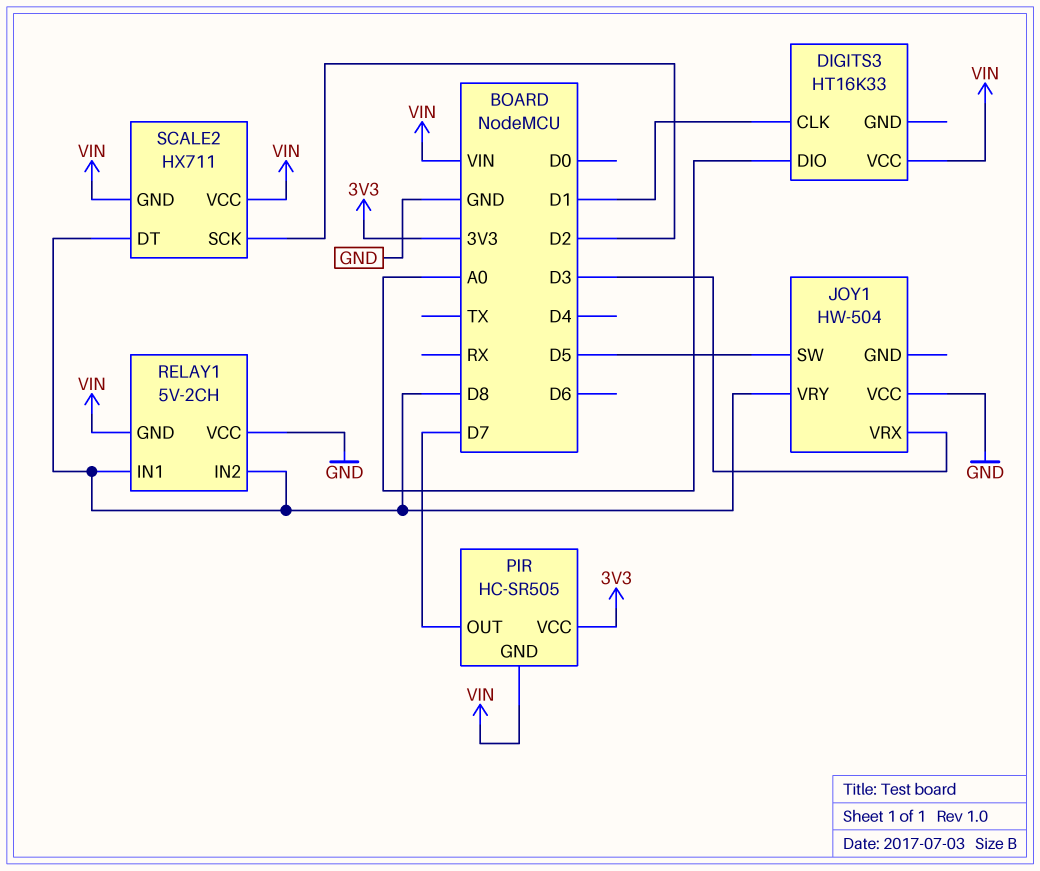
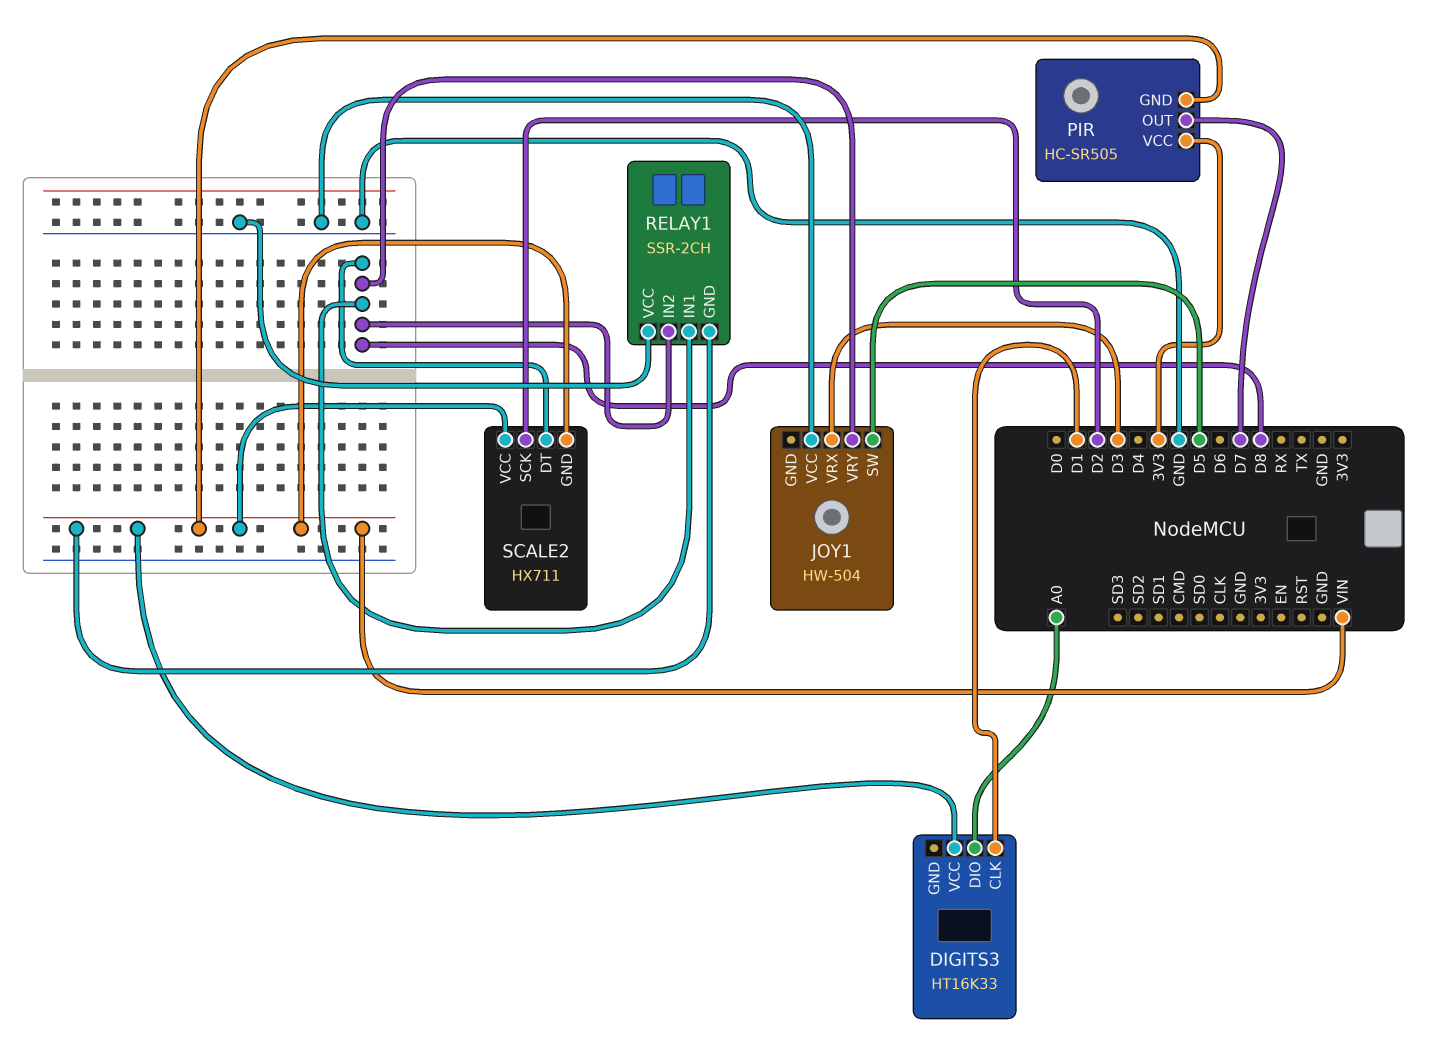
RELAY1: 5V-2CH -> SSR-2CH

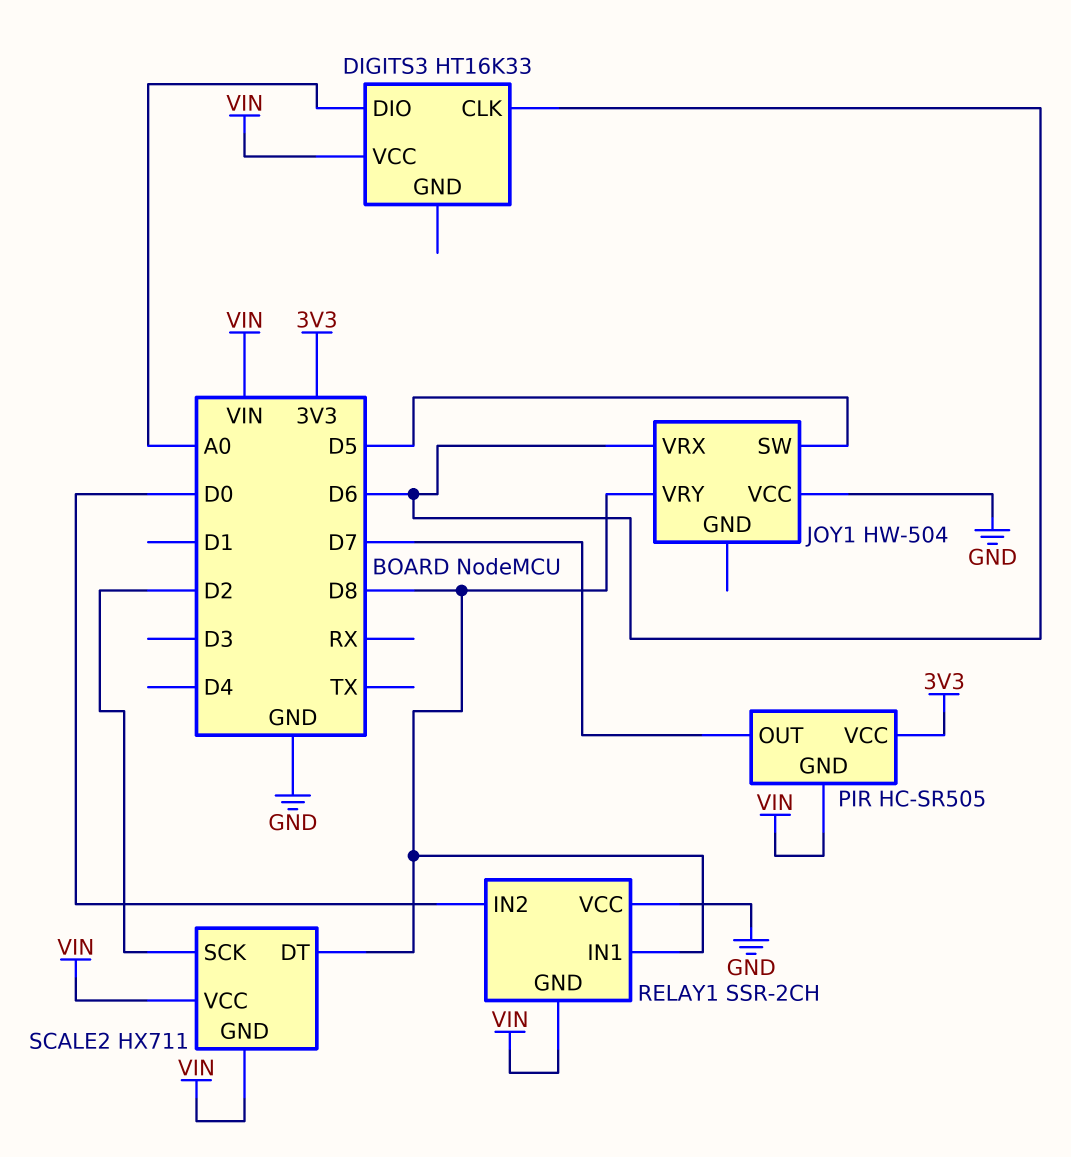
DIGITS3 pin CLK: D1 -> D6
JOY1 pin VRX: D3 -> D6
RELAY1 pin IN2: D8 -> D0

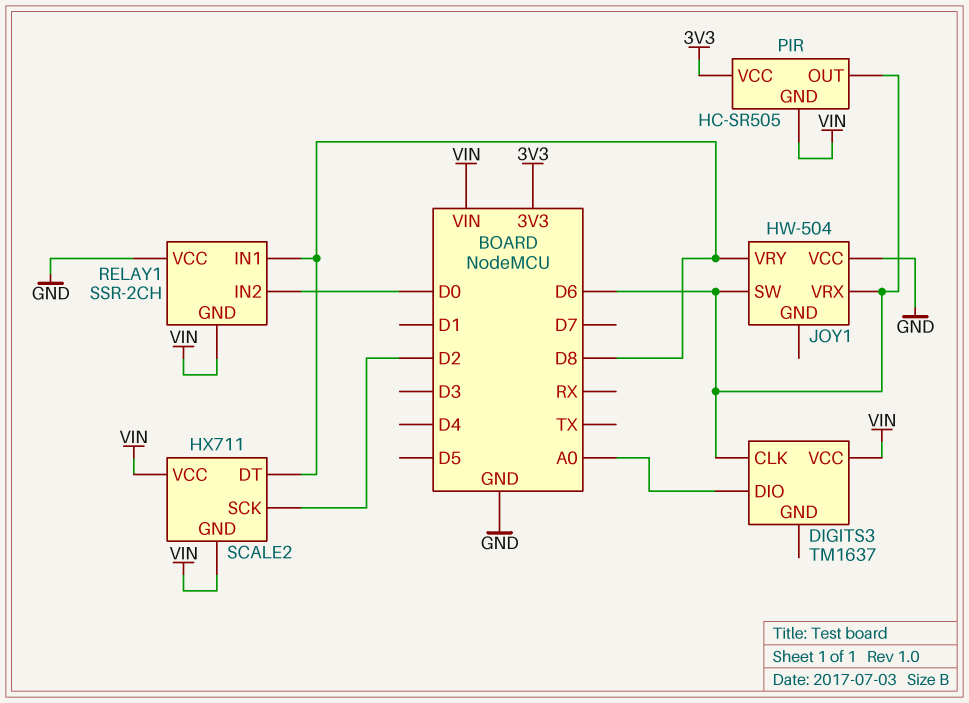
DIGITS3: HT16K33 -> TM1637
JOY1 pin SW: D5 -> D6
PIR pin OUT: D7 -> D6

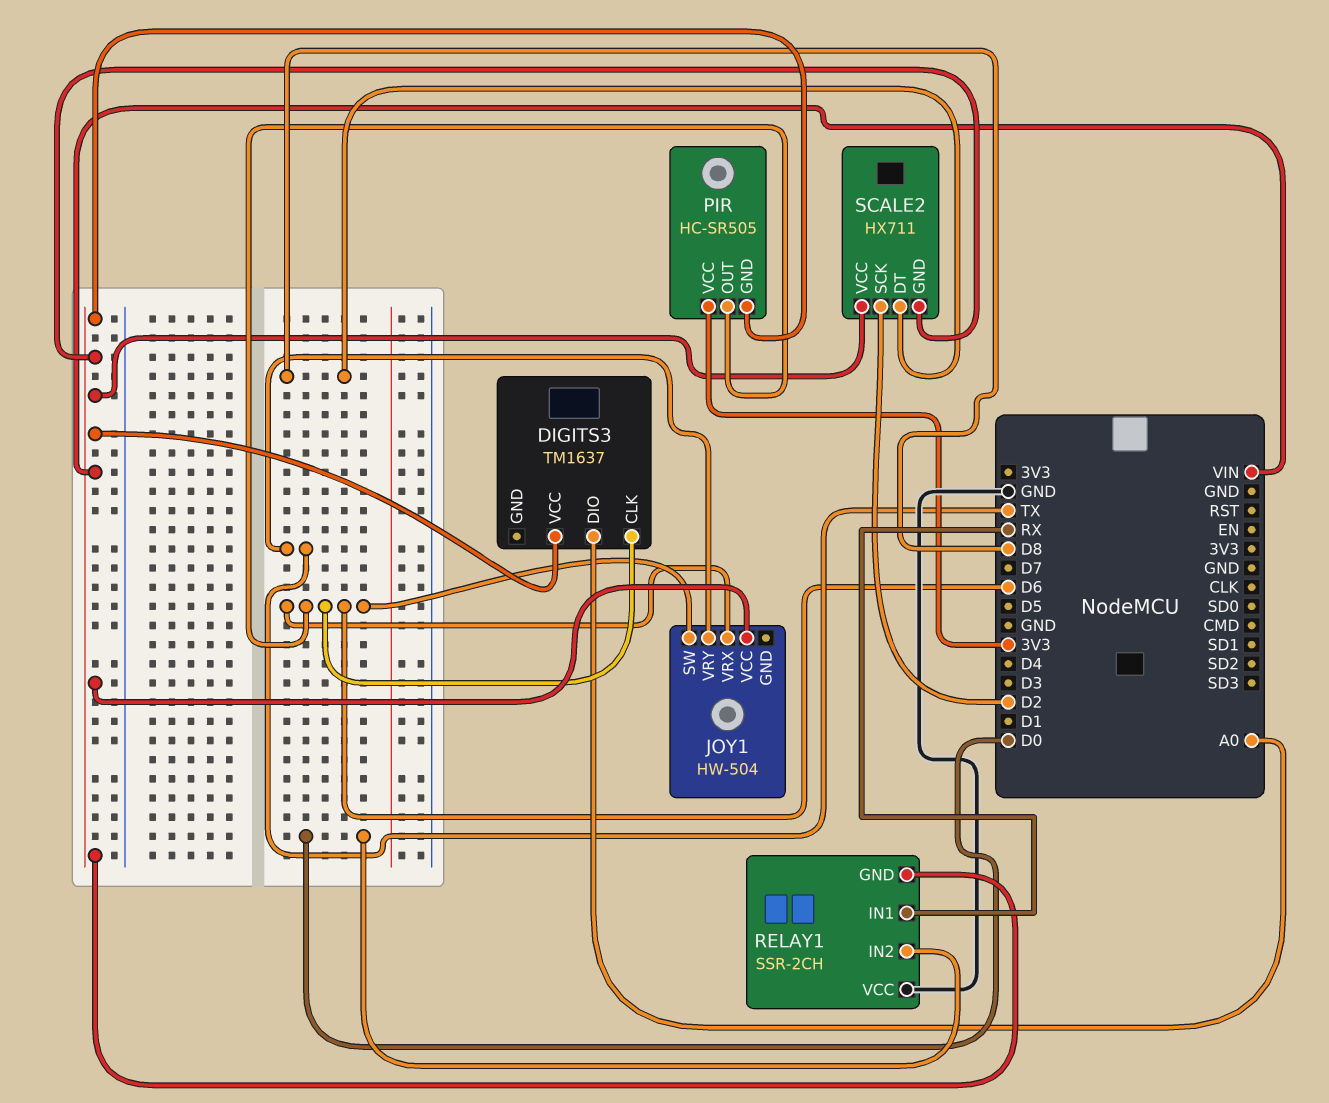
JOY1 pin VCC: GND -> VIN
JOY1 pin VRY: D8 -> TX
RELAY1 pin IN1: D8 -> RX

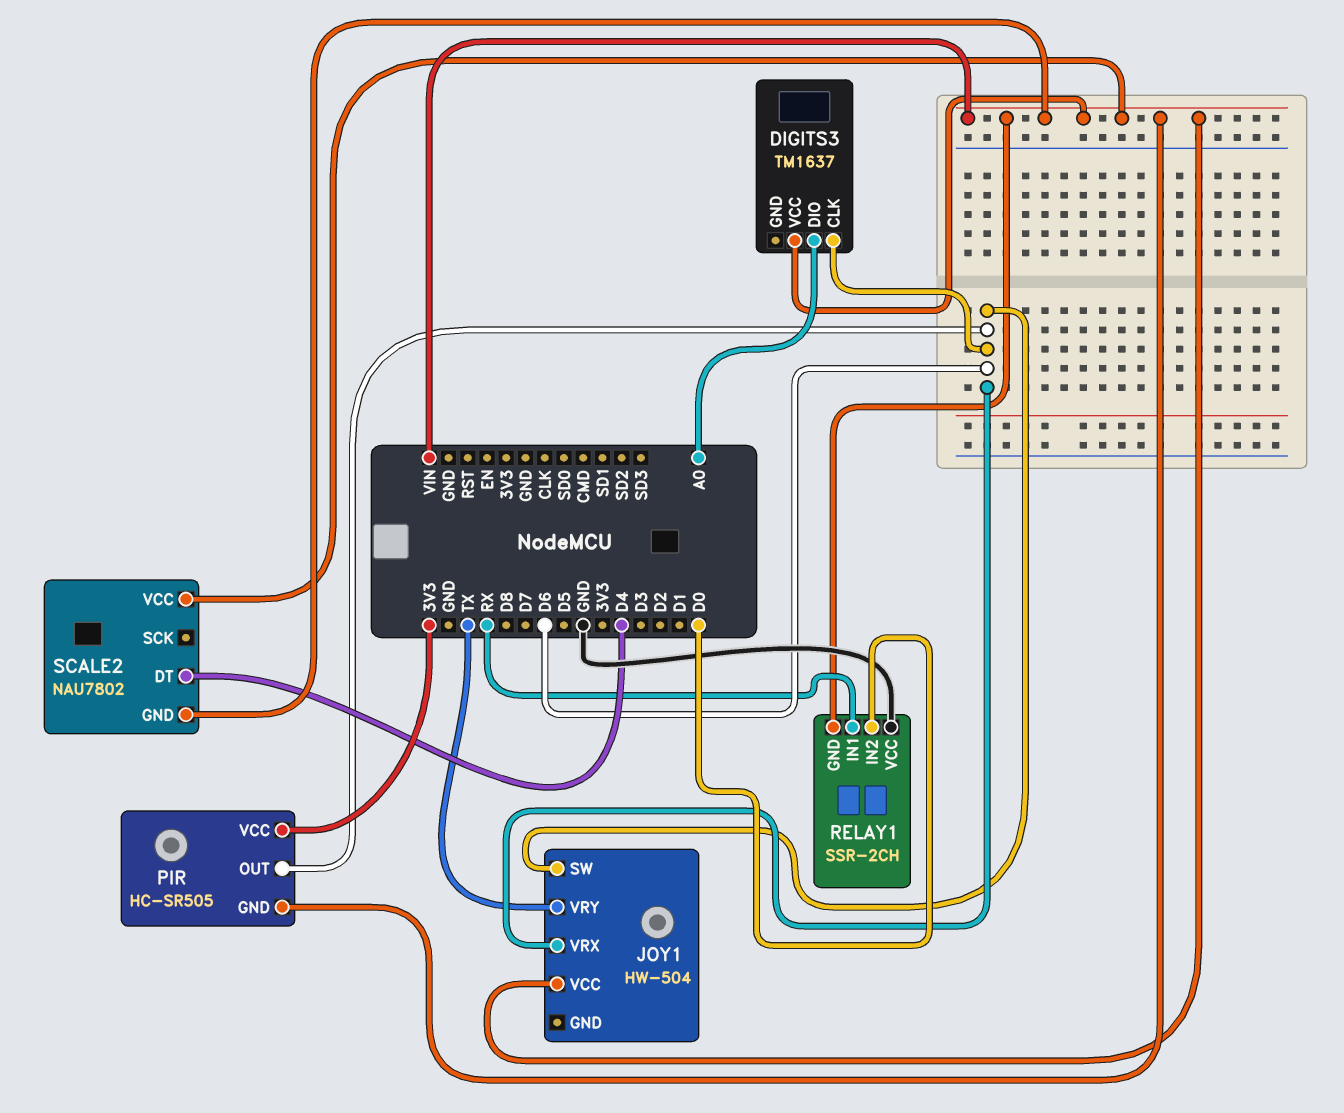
SCALE2: HX711 -> NAU7802
SCALE2 pin DT: D8 -> D4
SCALE2 pin SCK: D2 -> none

